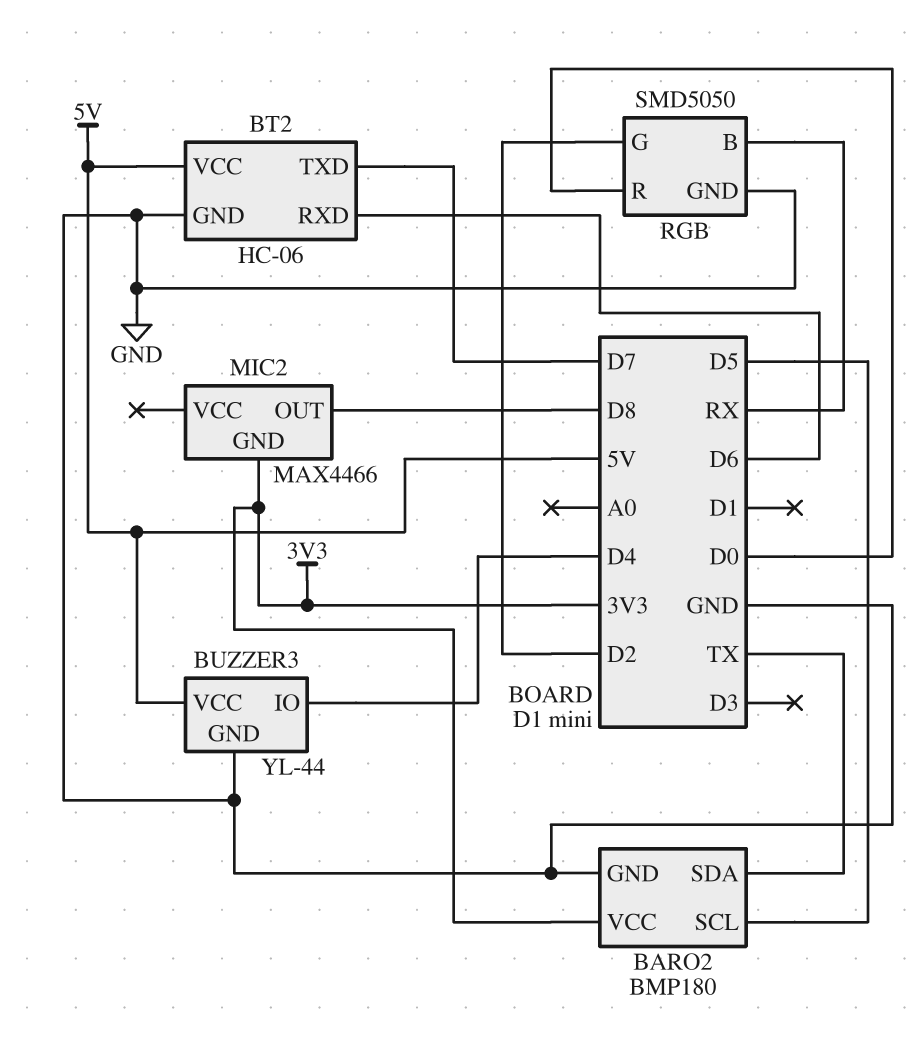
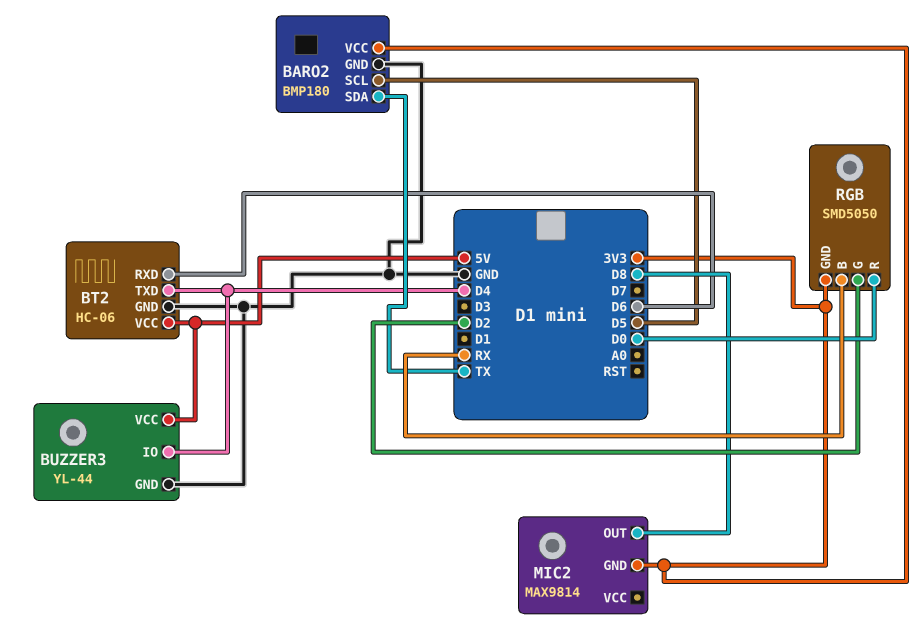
BT2 pin TXD: D7 -> D4
MIC2: MAX4466 -> MAX9814
RGB pin GND: GND -> 3V3

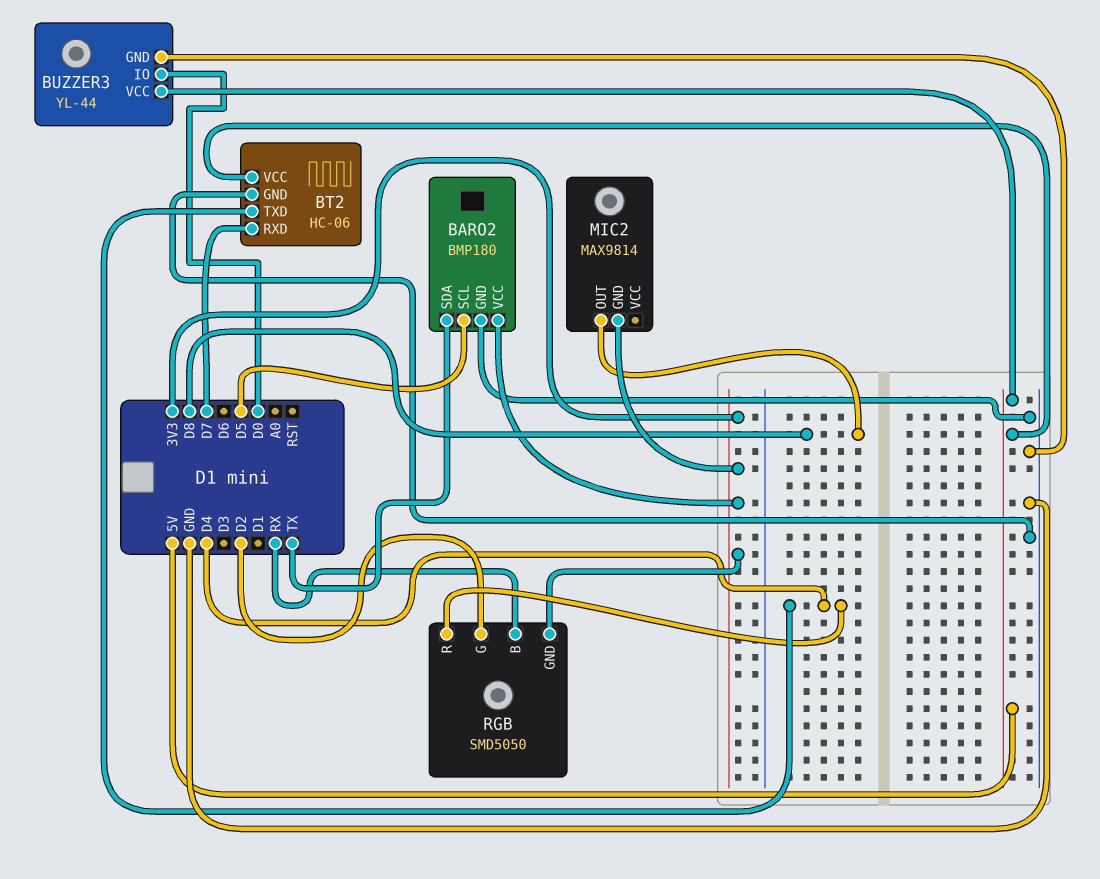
BT2 pin RXD: D6 -> D7
BUZZER3 pin IO: D4 -> D0
RGB pin R: D0 -> D4

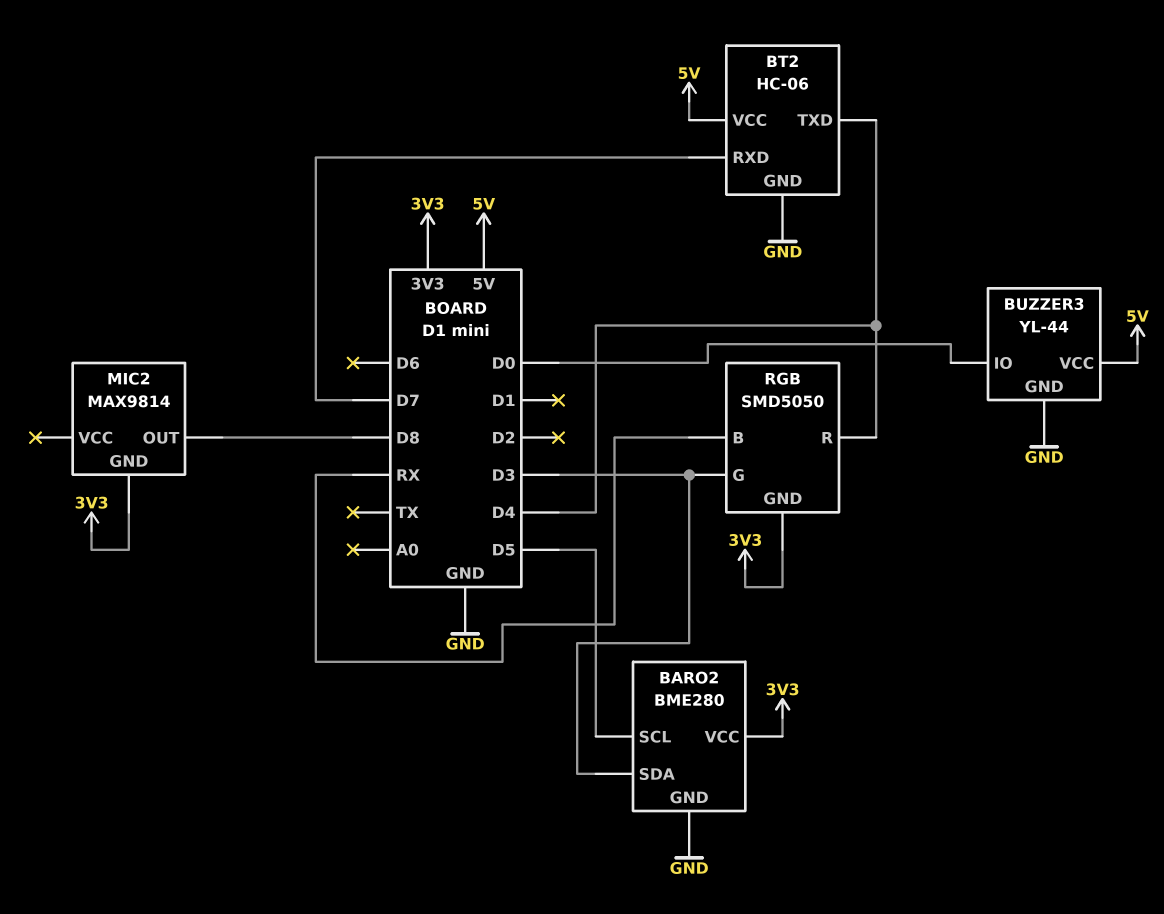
BARO2: BMP180 -> BME280
BARO2 pin SDA: TX -> D3
RGB pin G: D2 -> D3

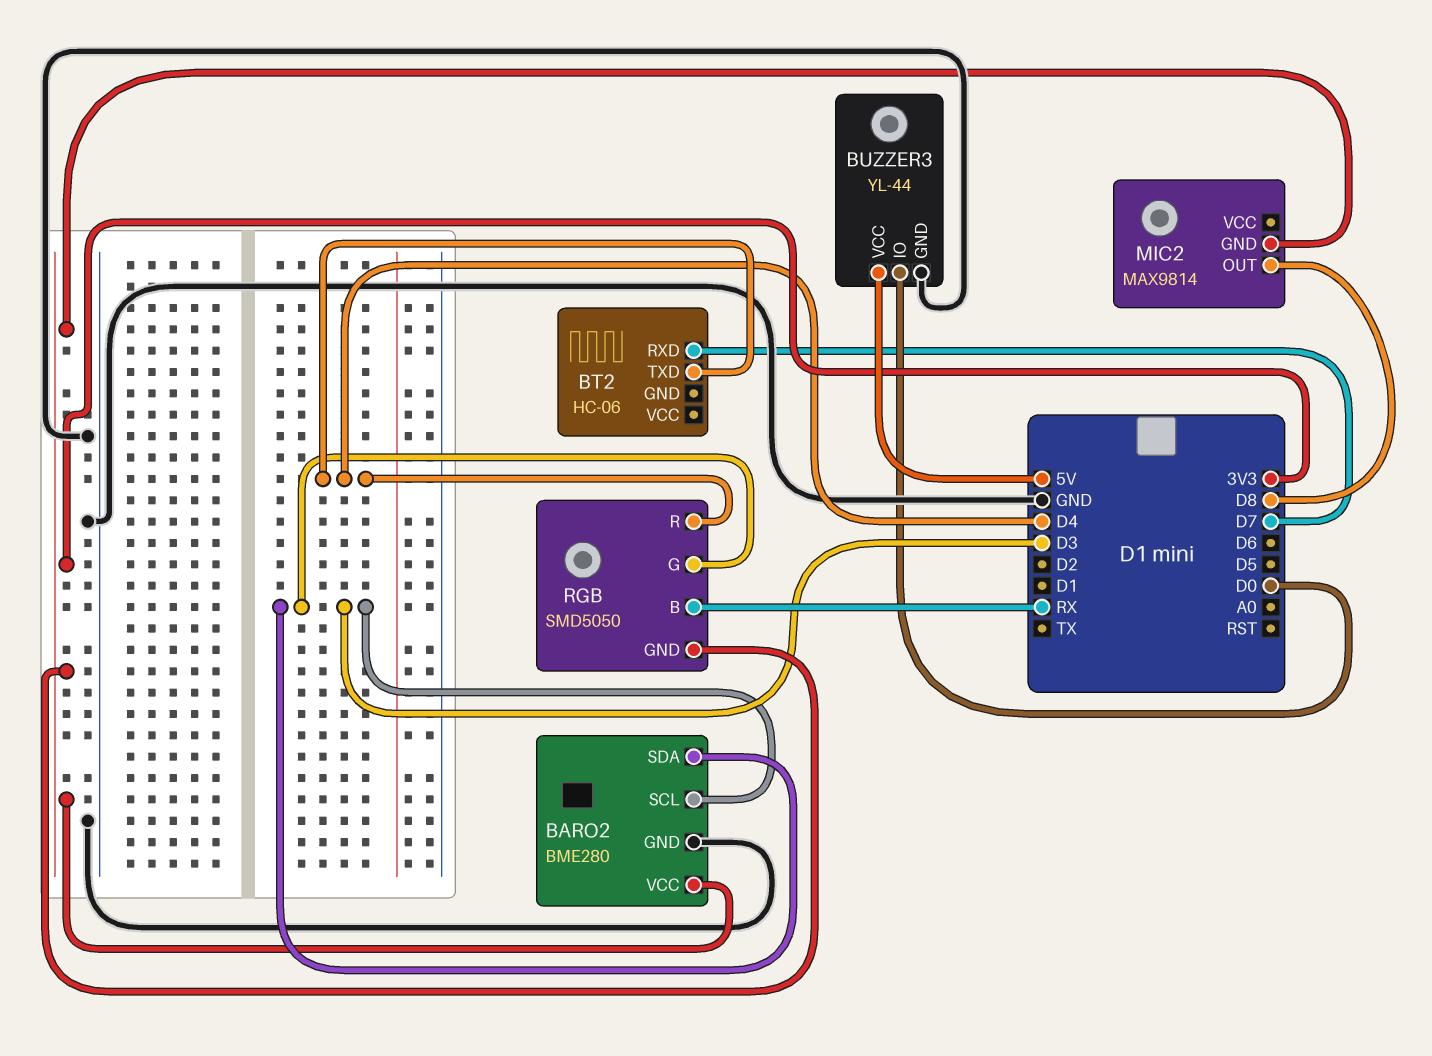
BARO2 pin SCL: D5 -> D3
BT2 pin GND: GND -> none
BT2 pin VCC: 5V -> none

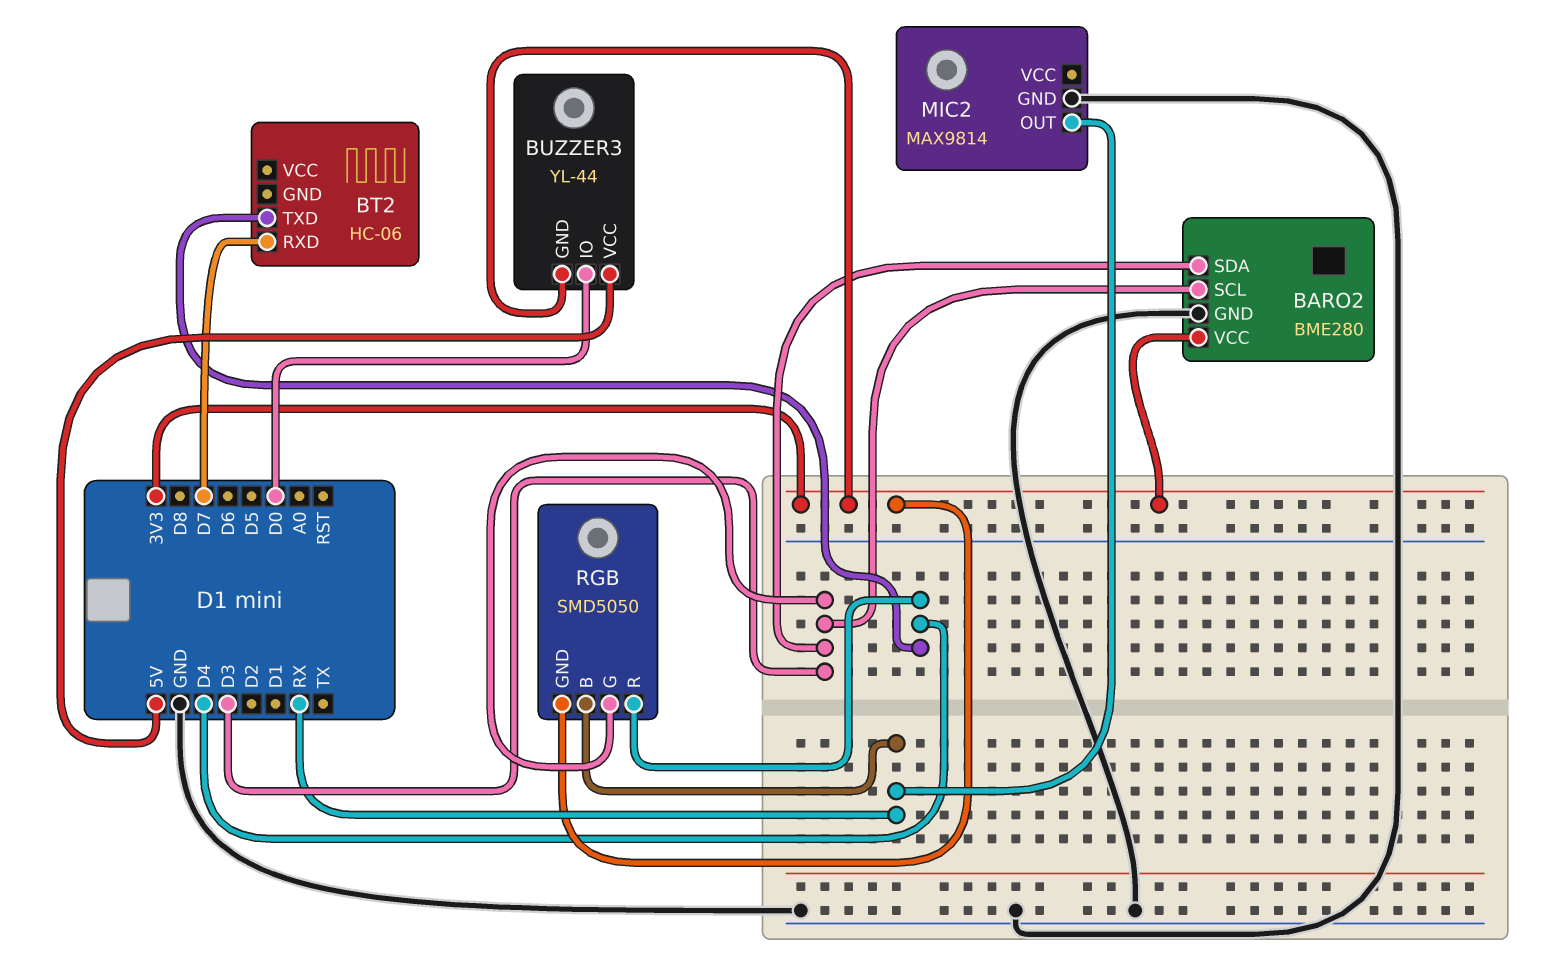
BUZZER3 pin GND: GND -> 3V3
MIC2 pin GND: 3V3 -> GND
MIC2 pin OUT: D8 -> RX

